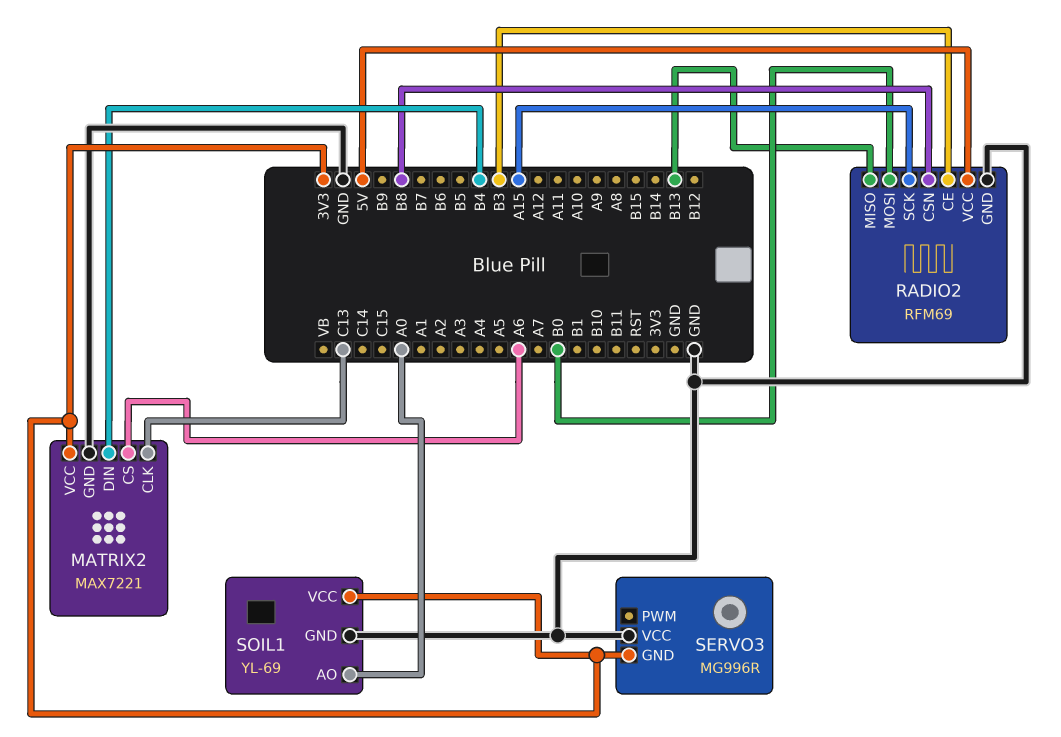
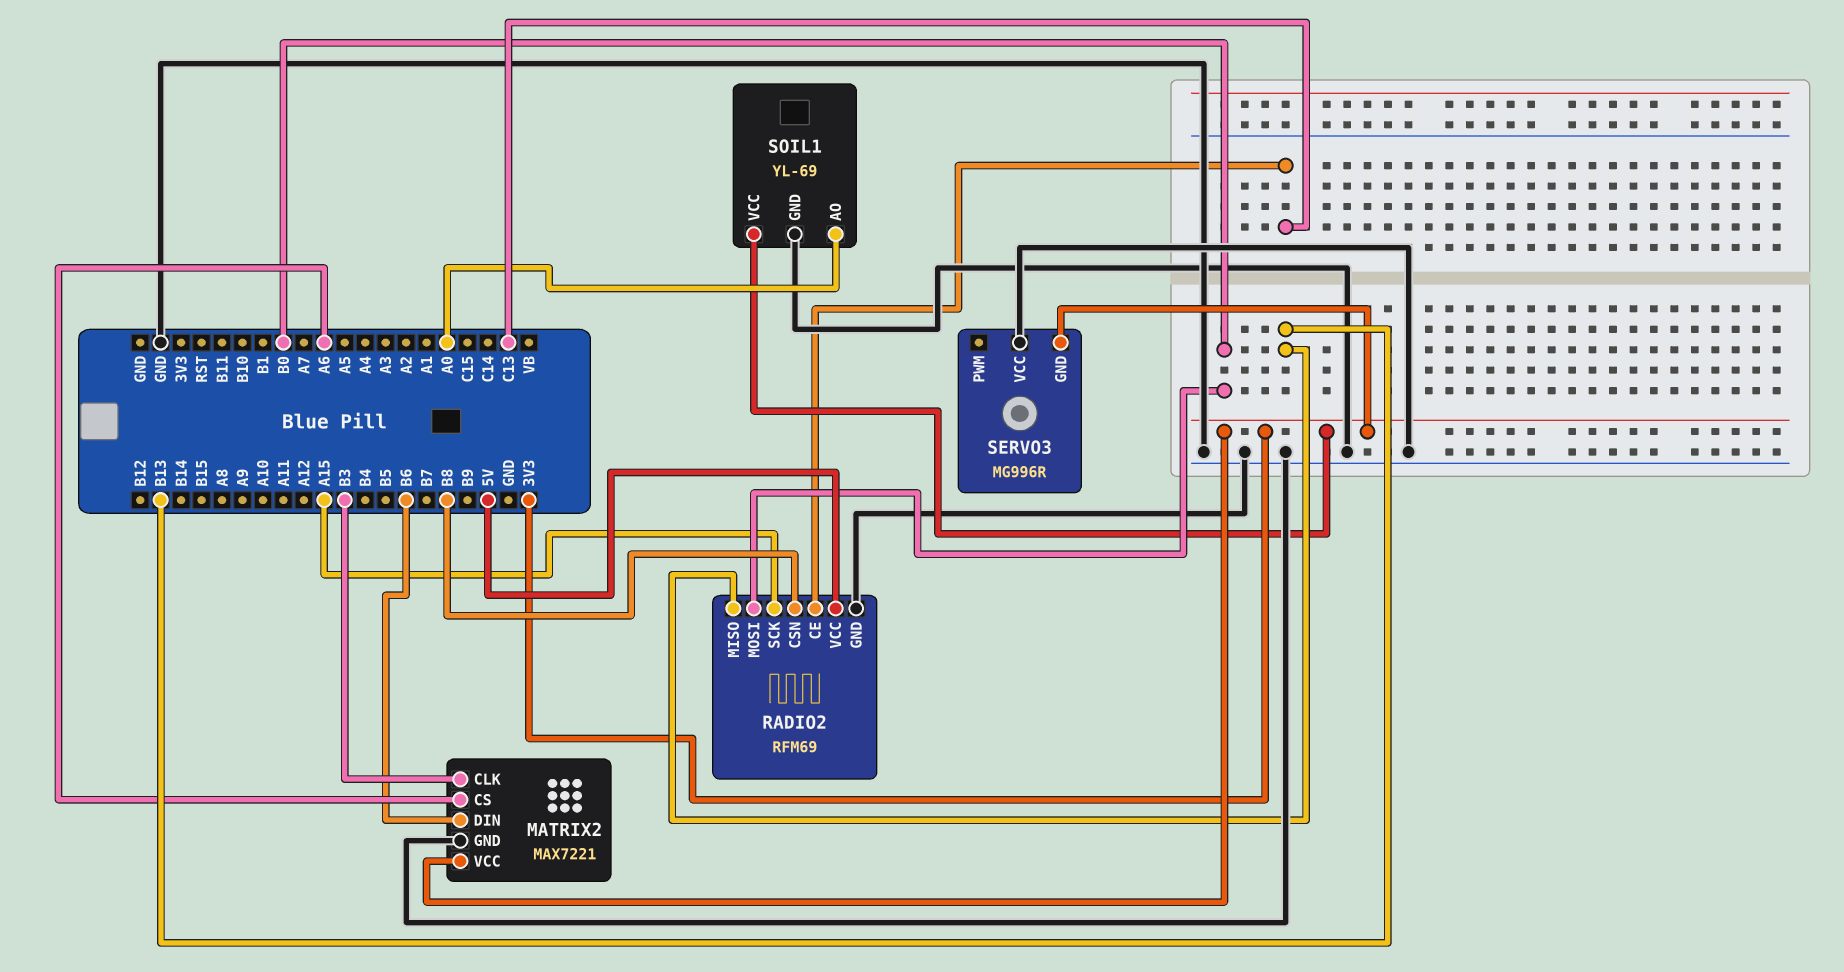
MATRIX2 pin CLK: C13 -> B3
MATRIX2 pin DIN: B4 -> B6
RADIO2 pin CE: B3 -> C13

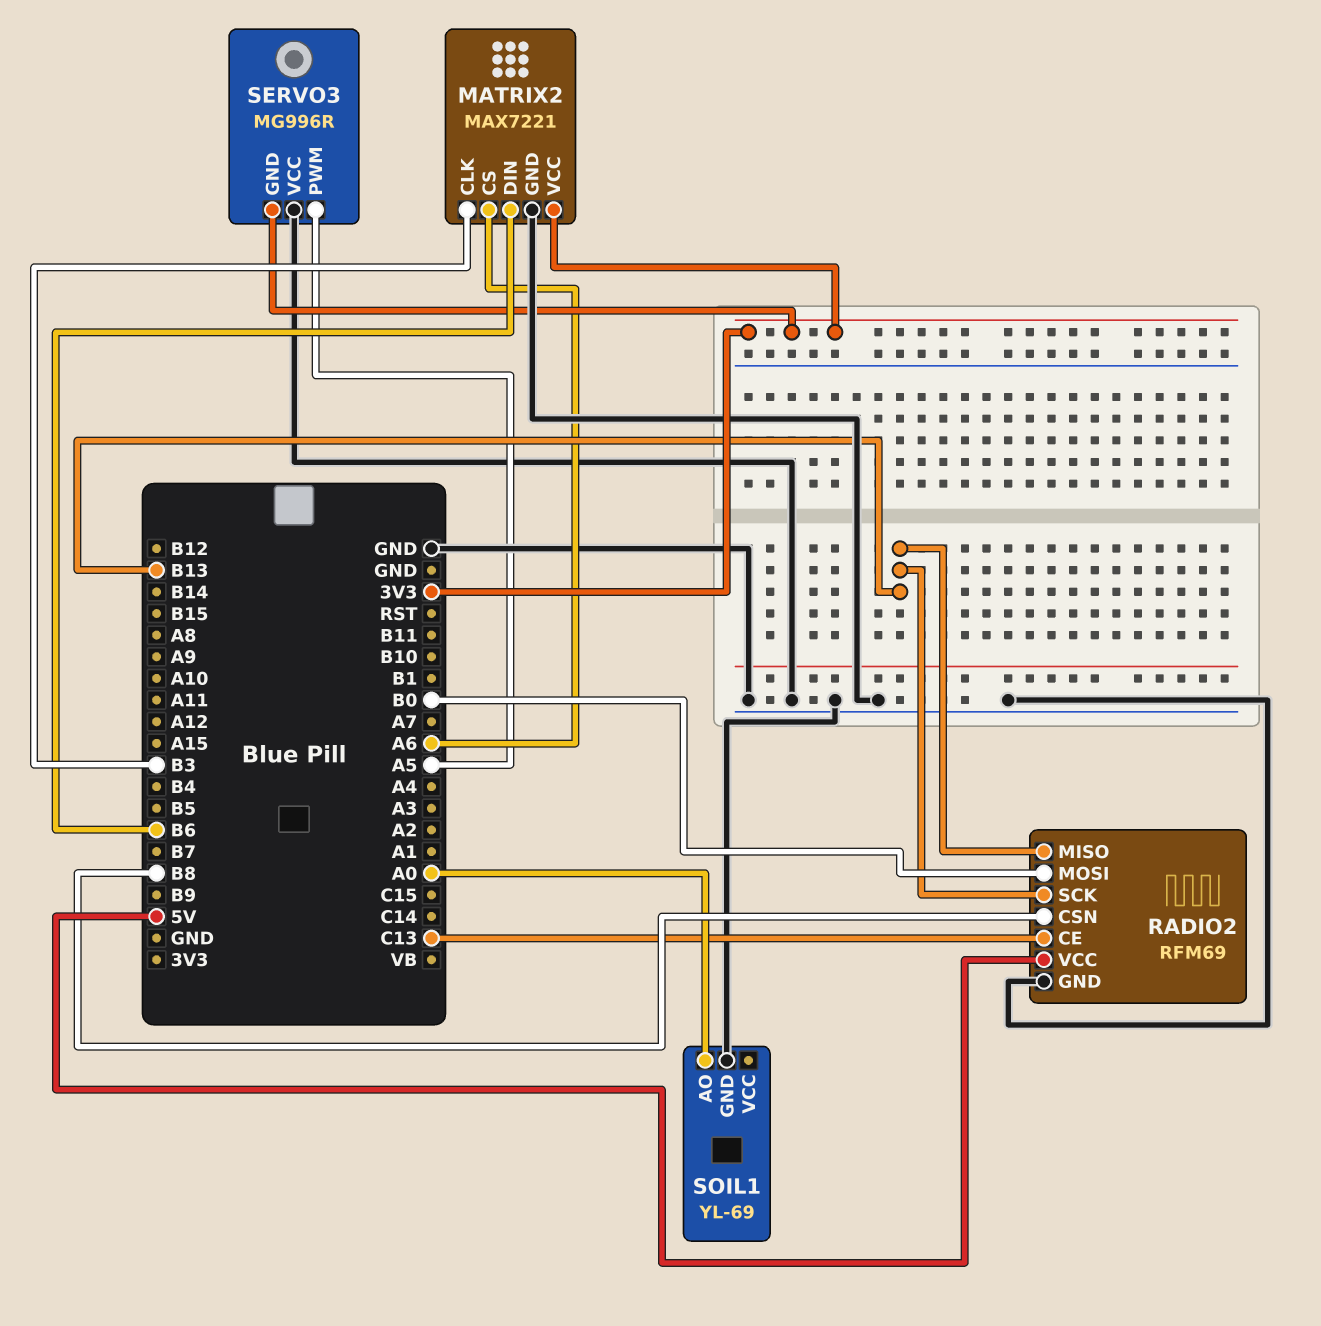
RADIO2 pin SCK: A15 -> B13
SERVO3 pin PWM: none -> A5
SOIL1 pin VCC: 3V3 -> none

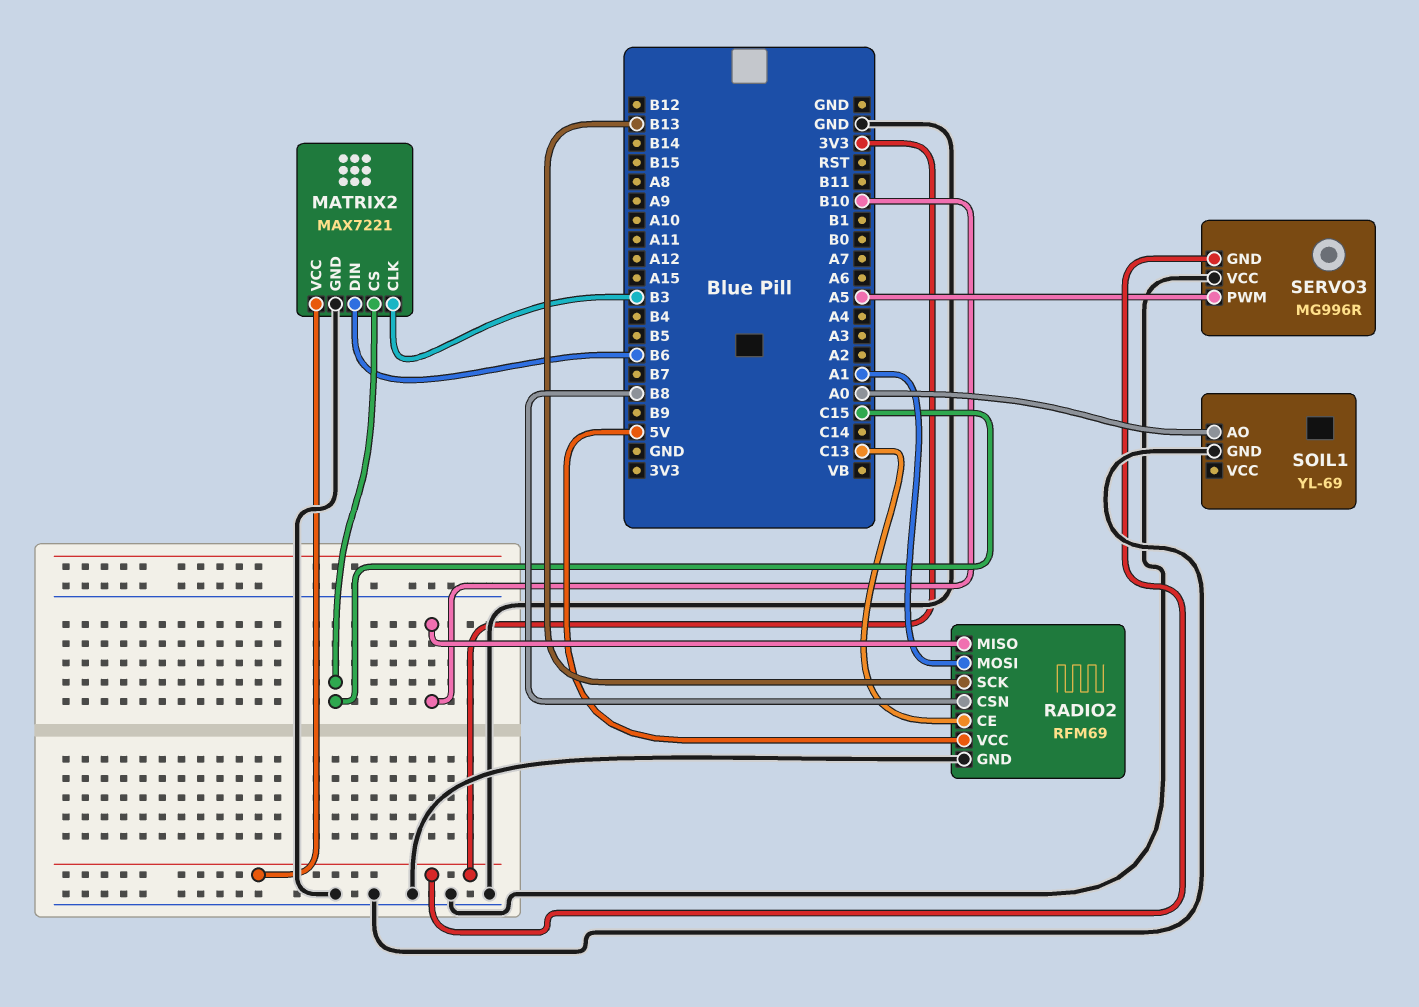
MATRIX2 pin CS: A6 -> C15
RADIO2 pin MISO: B13 -> B10
RADIO2 pin MOSI: B0 -> A1

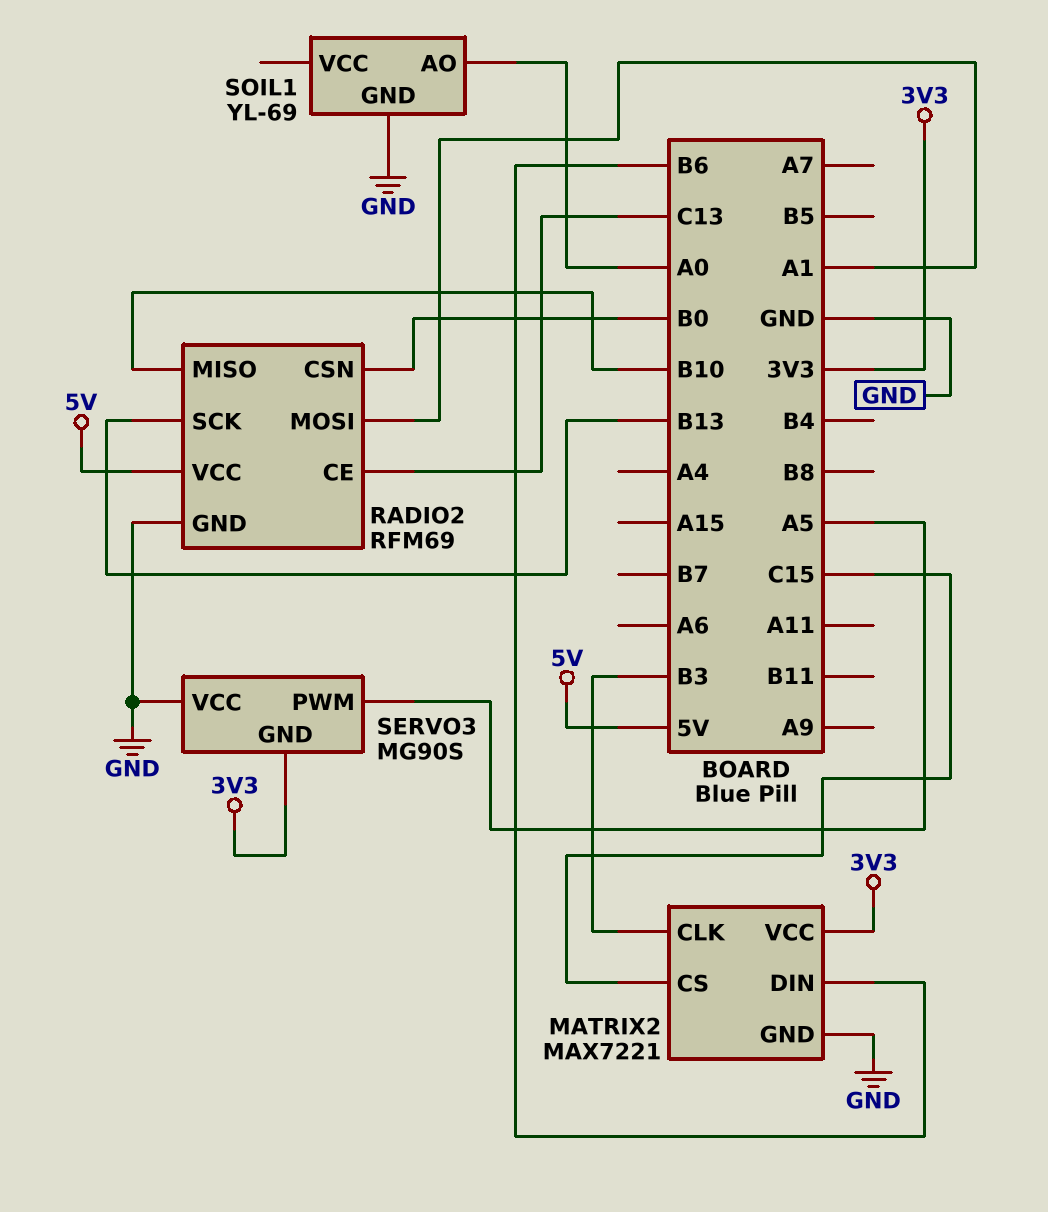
RADIO2 pin CSN: B8 -> B0
SERVO3: MG996R -> MG90S

